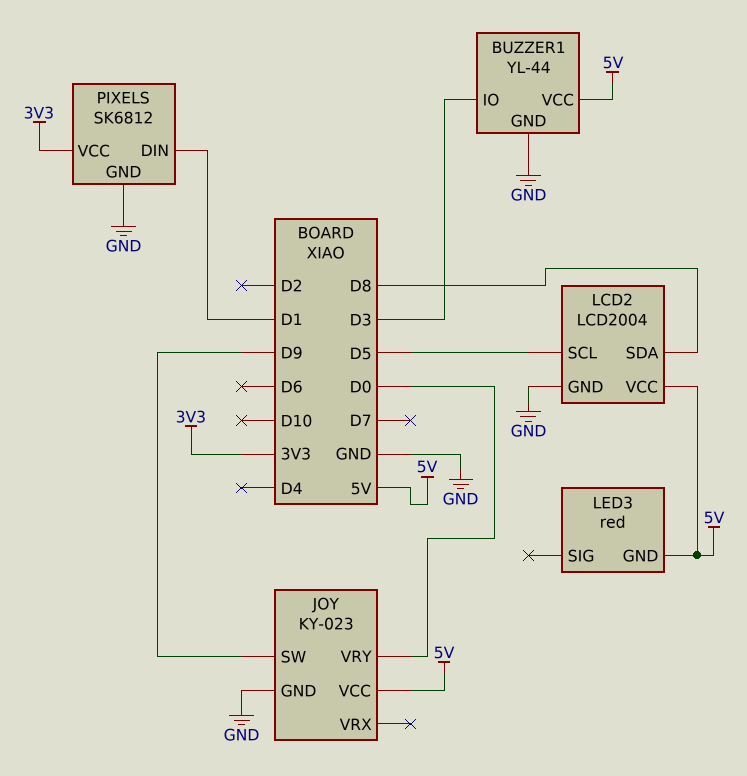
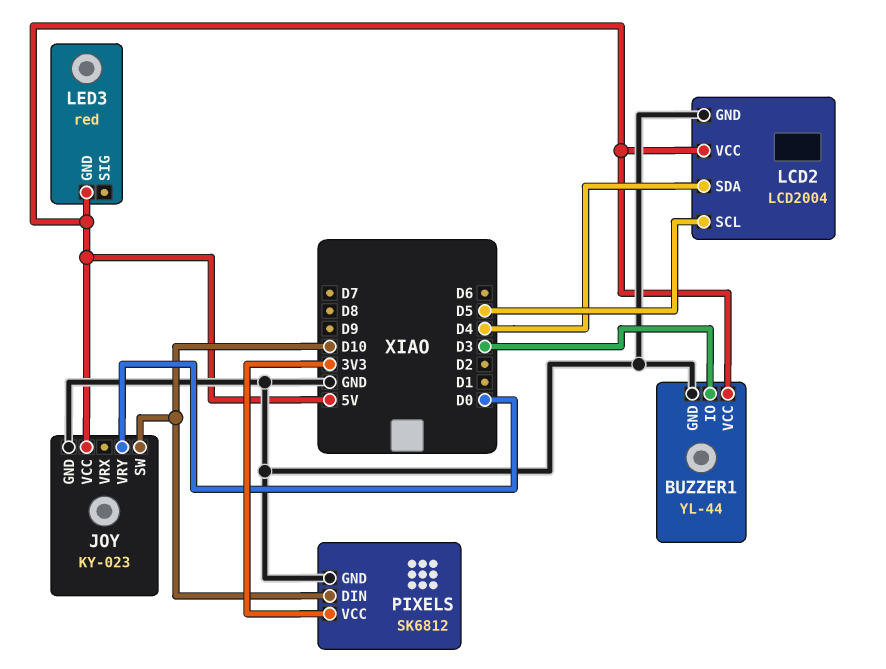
JOY pin SW: D9 -> D10
LCD2 pin SDA: D8 -> D4
PIXELS pin DIN: D1 -> D10

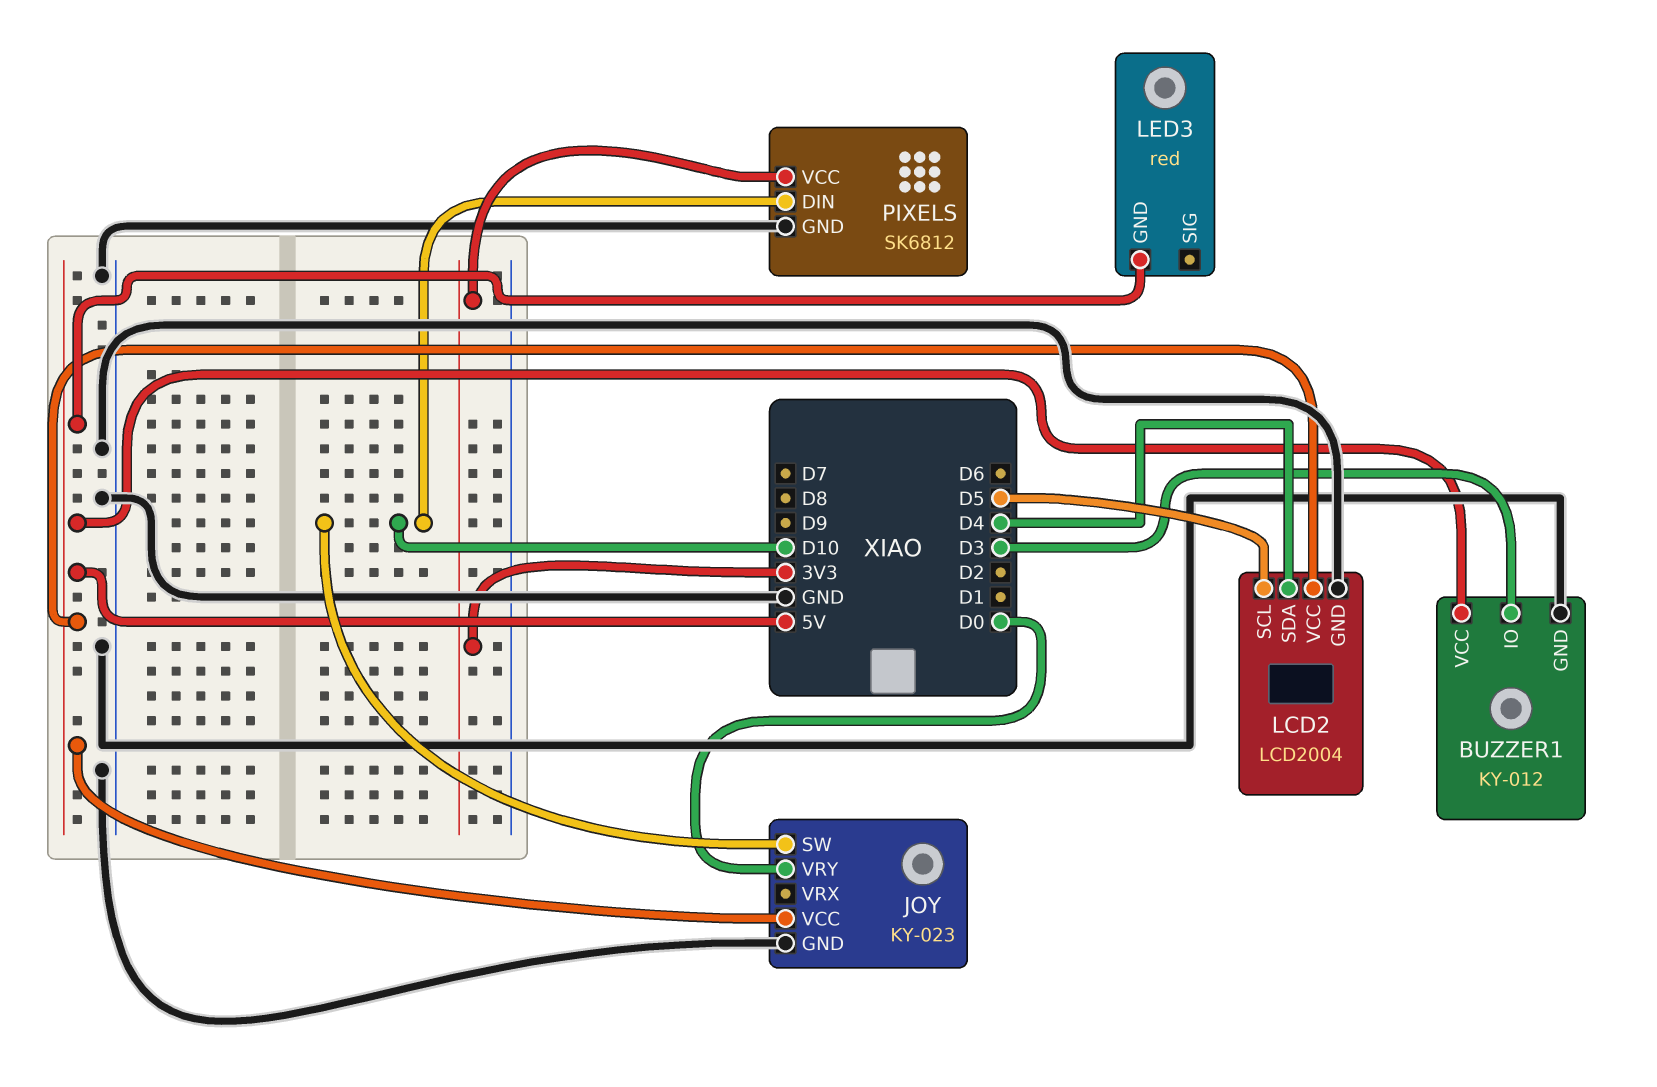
BUZZER1: YL-44 -> KY-012

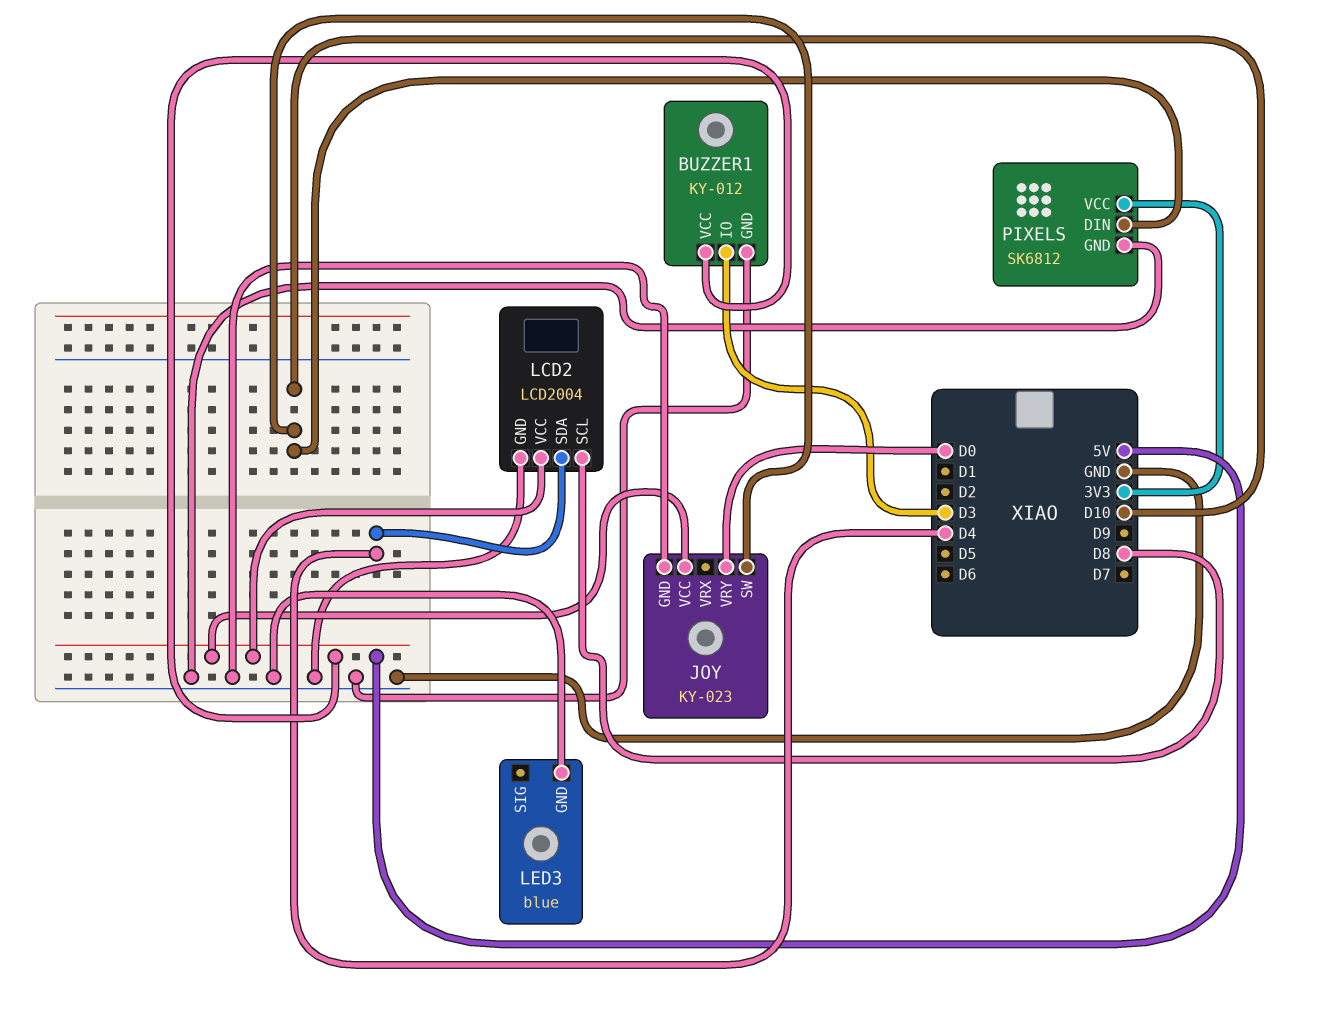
LCD2 pin SCL: D5 -> D8
LED3: red -> blue
LED3 pin GND: 5V -> GND

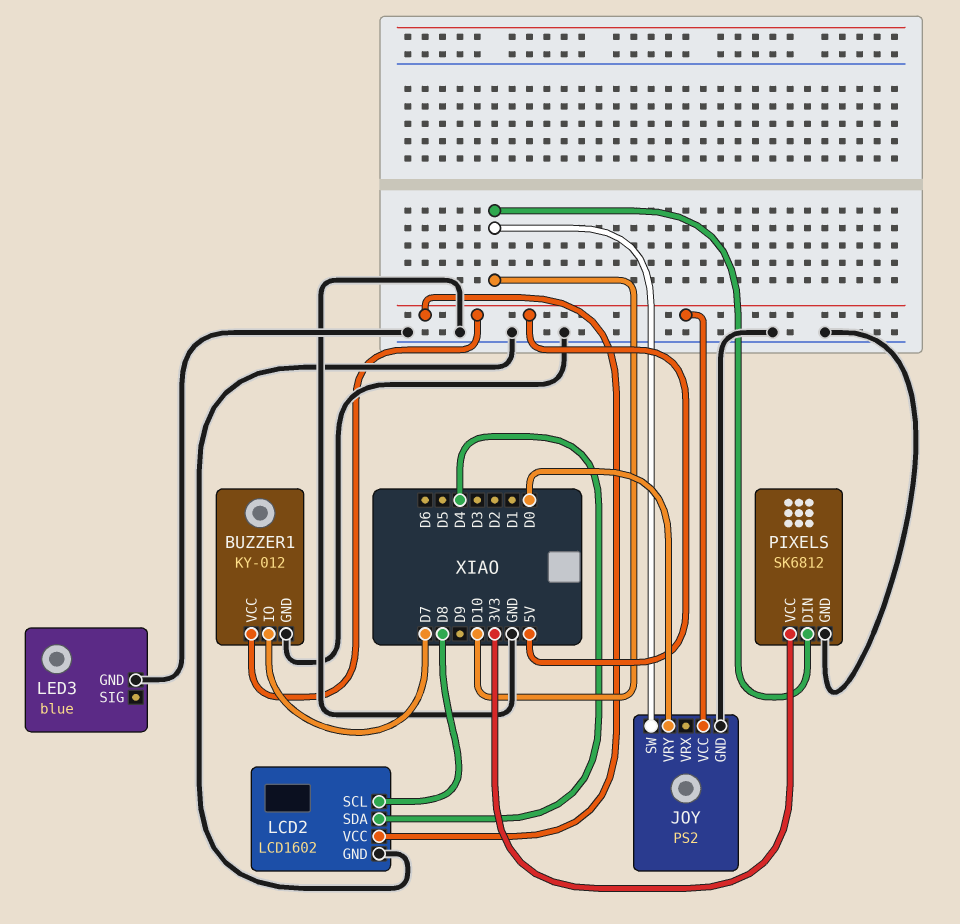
BUZZER1 pin IO: D3 -> D7
JOY: KY-023 -> PS2
LCD2: LCD2004 -> LCD1602

